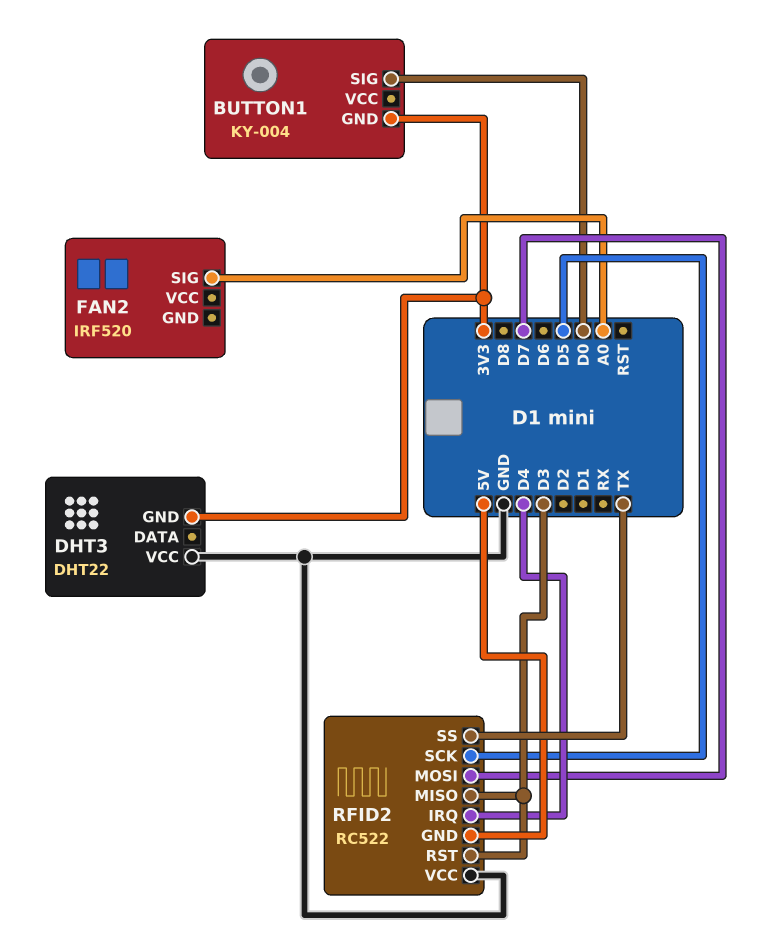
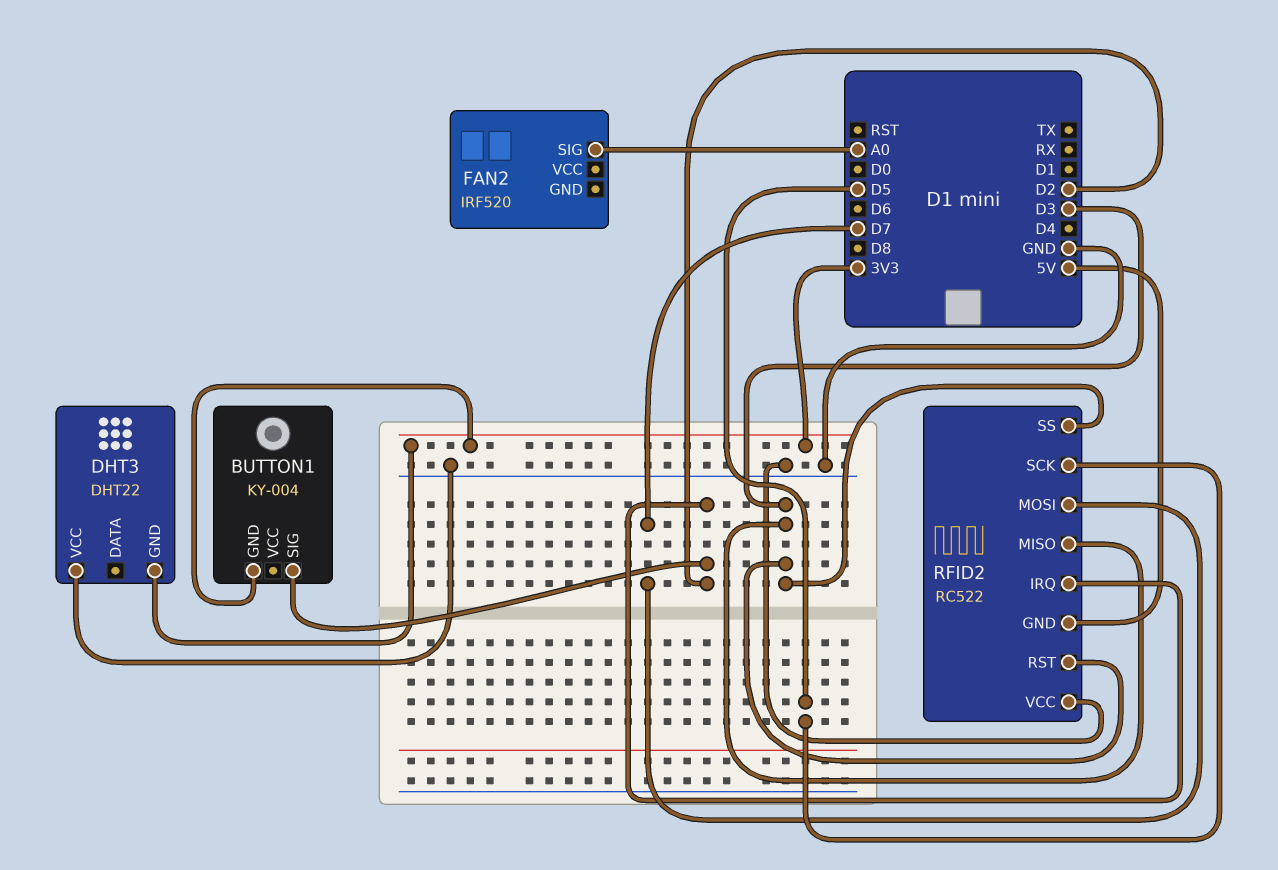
BUTTON1 pin SIG: D0 -> D2
RFID2 pin IRQ: D4 -> D2
RFID2 pin SS: TX -> D3

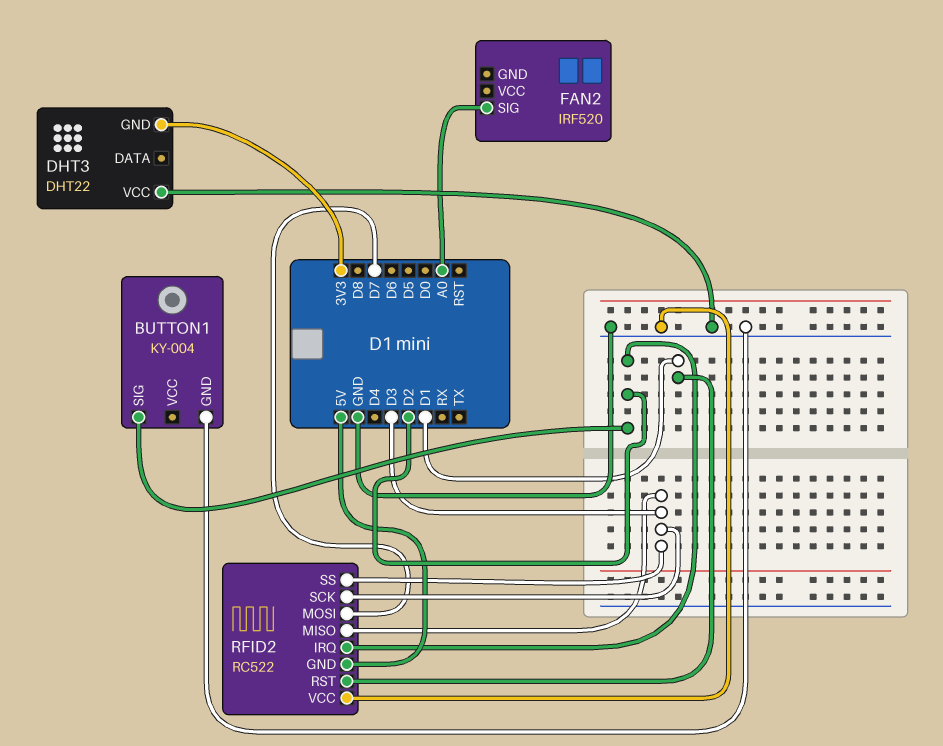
BUTTON1 pin GND: 3V3 -> GND
RFID2 pin RST: D3 -> D1
RFID2 pin SCK: D5 -> D3

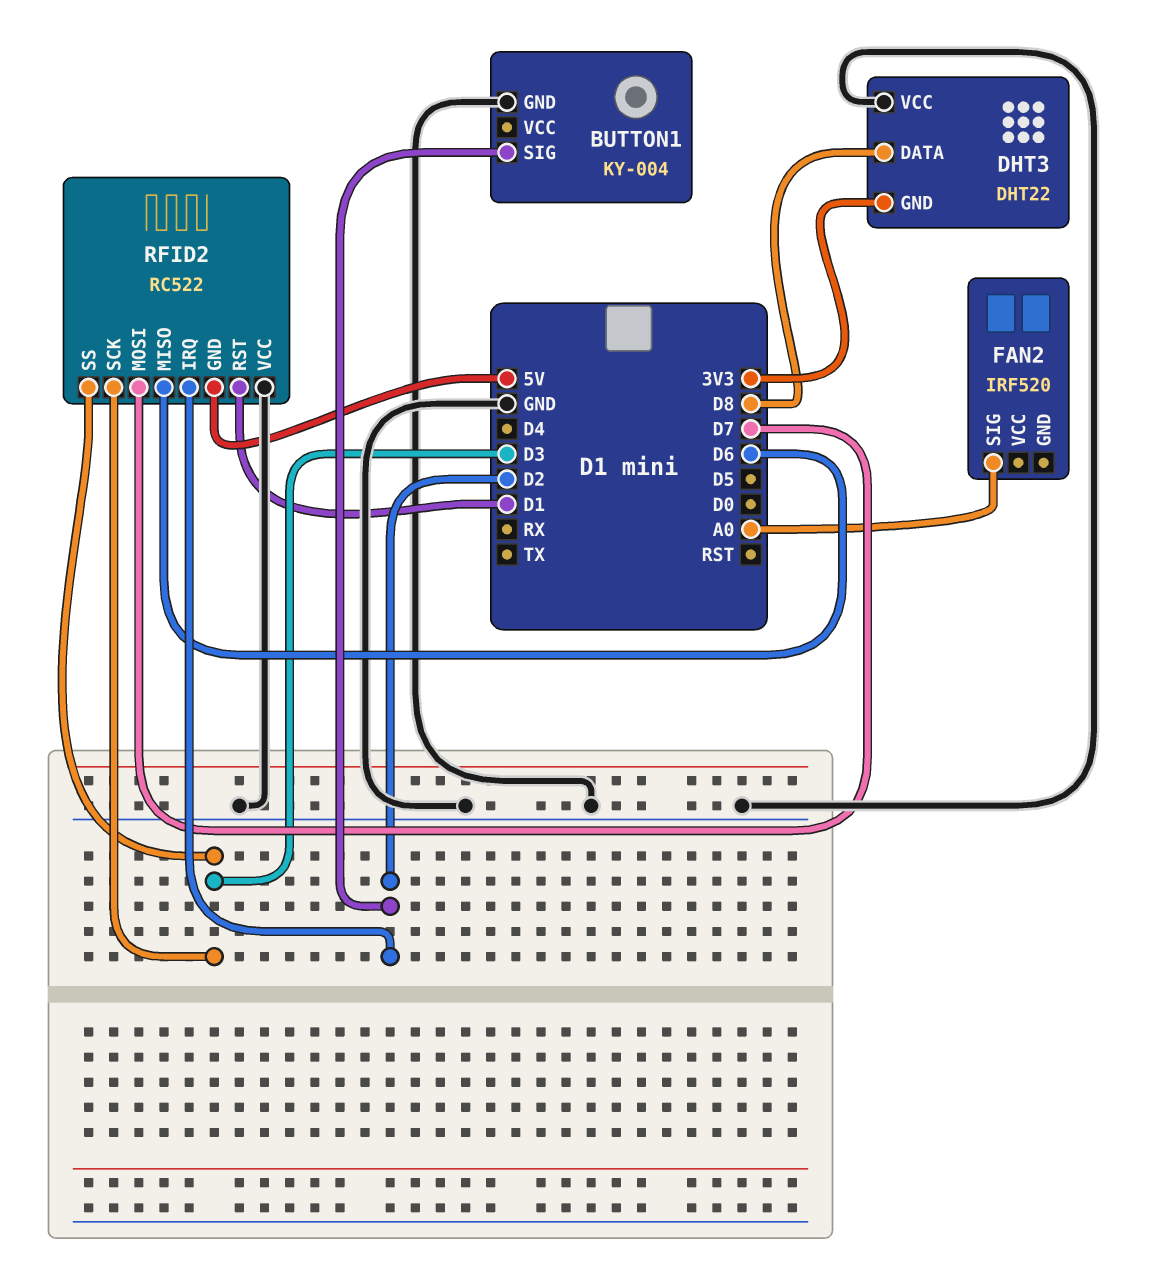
DHT3 pin DATA: none -> D8
RFID2 pin MISO: D3 -> D6

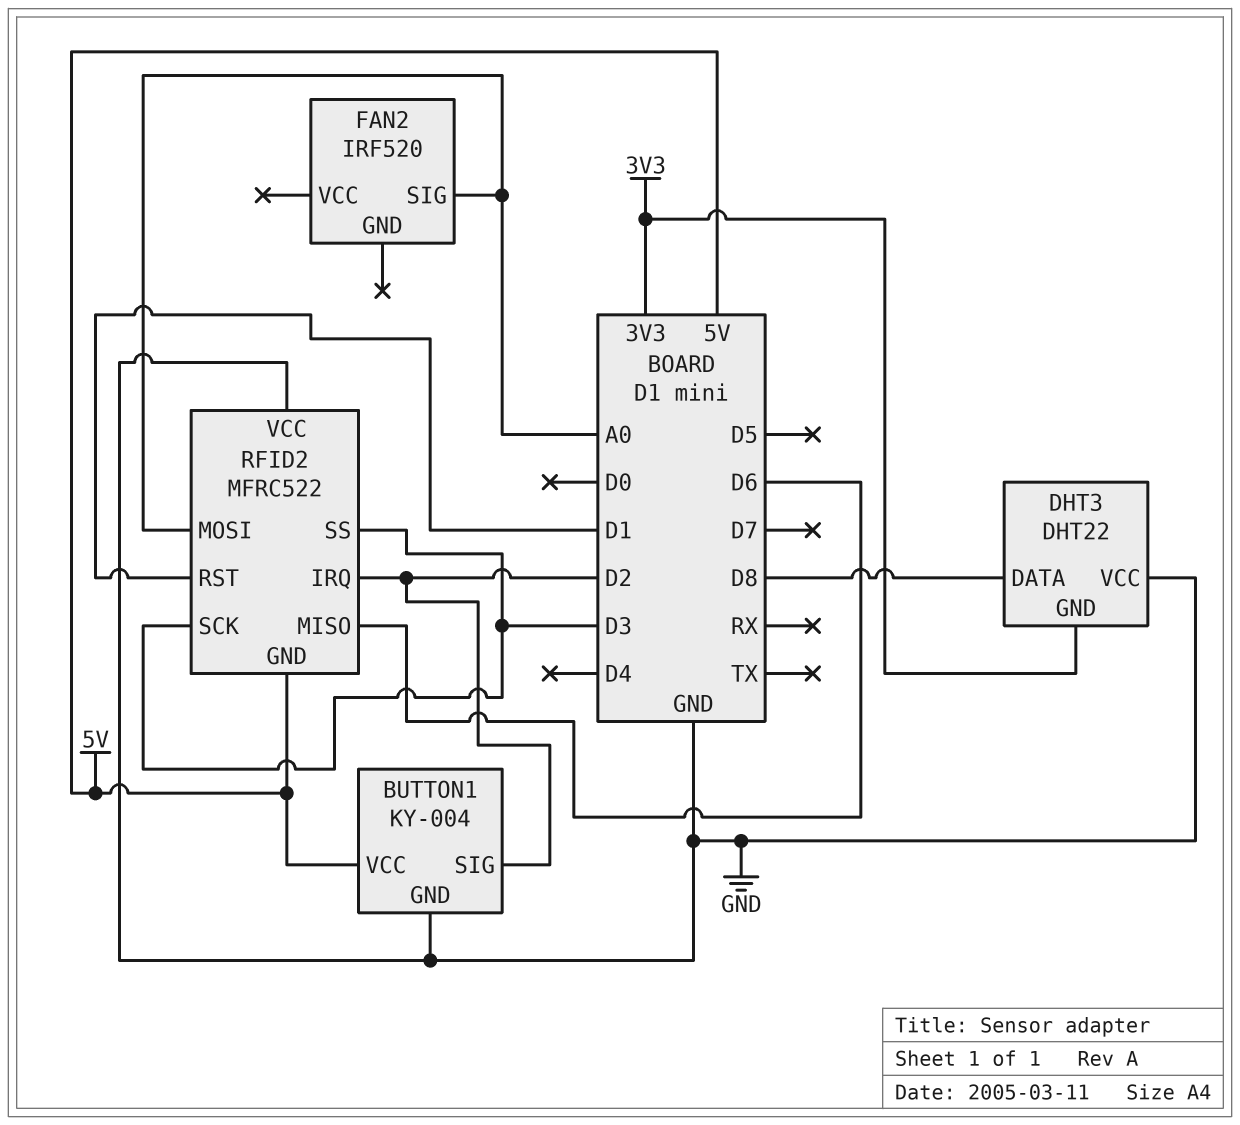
BUTTON1 pin VCC: none -> 5V
RFID2: RC522 -> MFRC522
RFID2 pin MOSI: D7 -> A0

